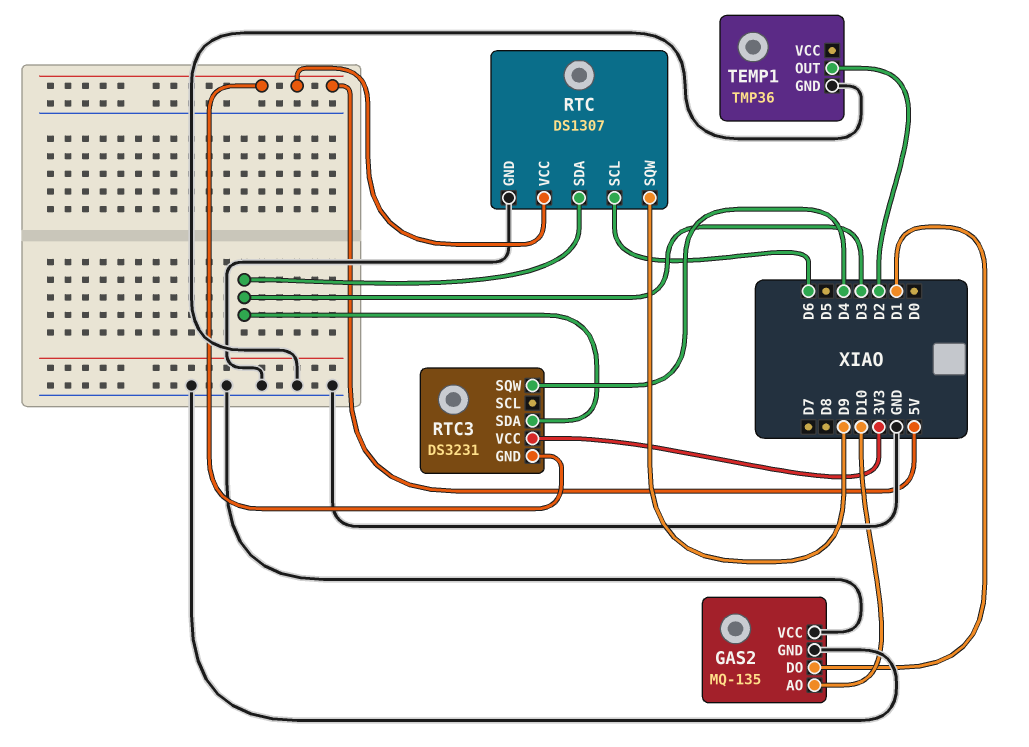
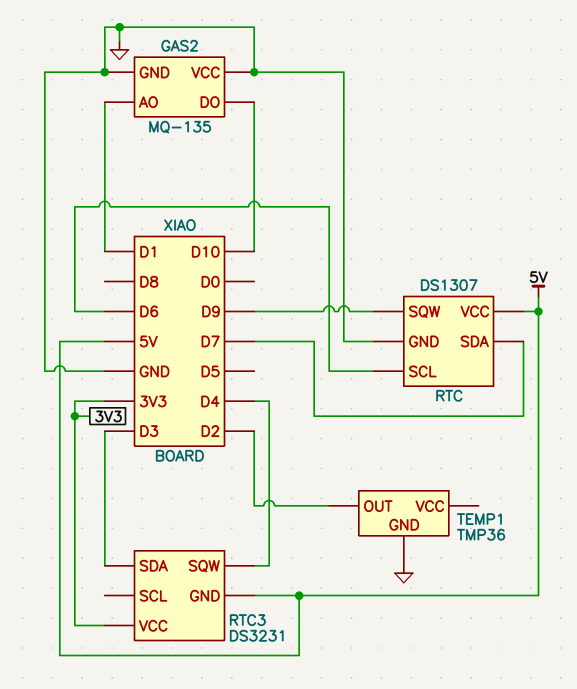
GAS2 pin AO: D10 -> D1
GAS2 pin DO: D1 -> D10
RTC pin SDA: D3 -> D7

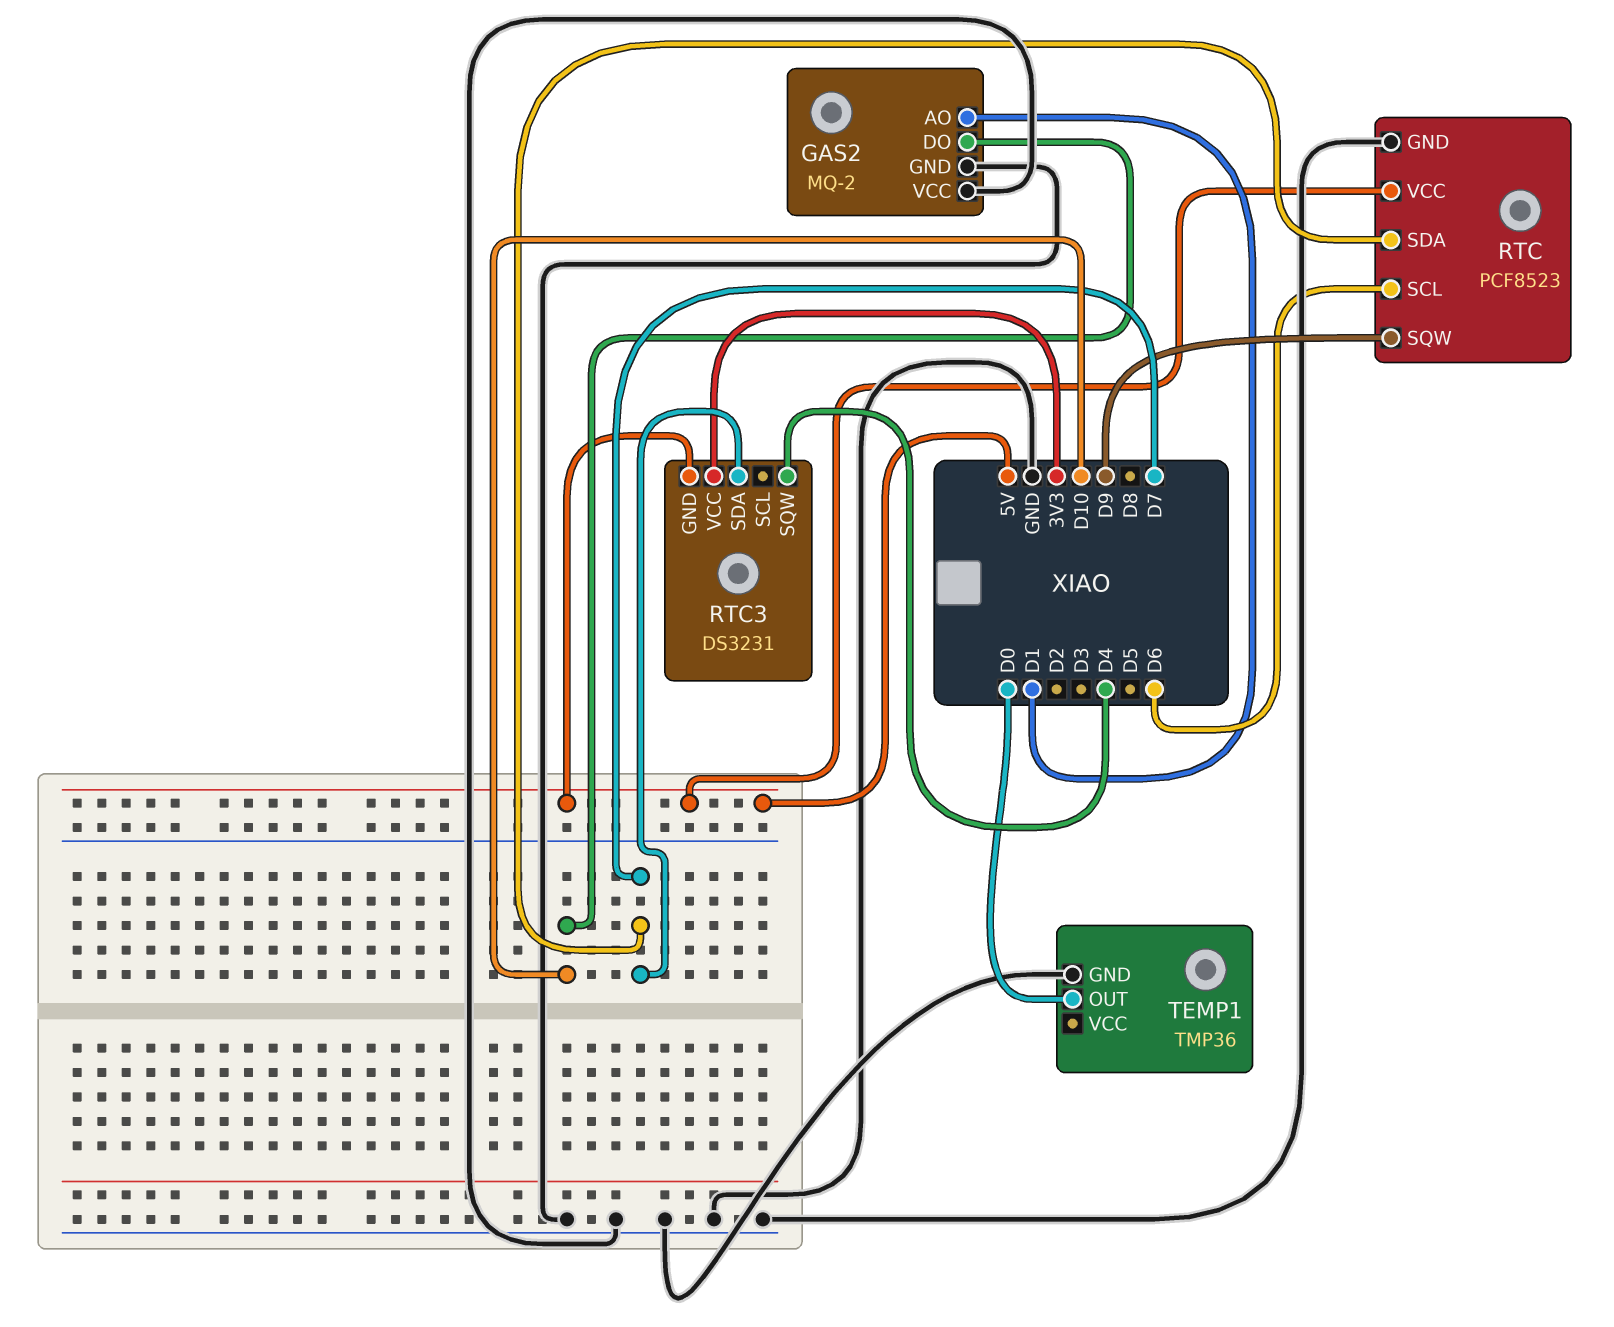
GAS2: MQ-135 -> MQ-2
RTC: DS1307 -> PCF8523
RTC3 pin SDA: D3 -> D7
TEMP1 pin OUT: D2 -> D0

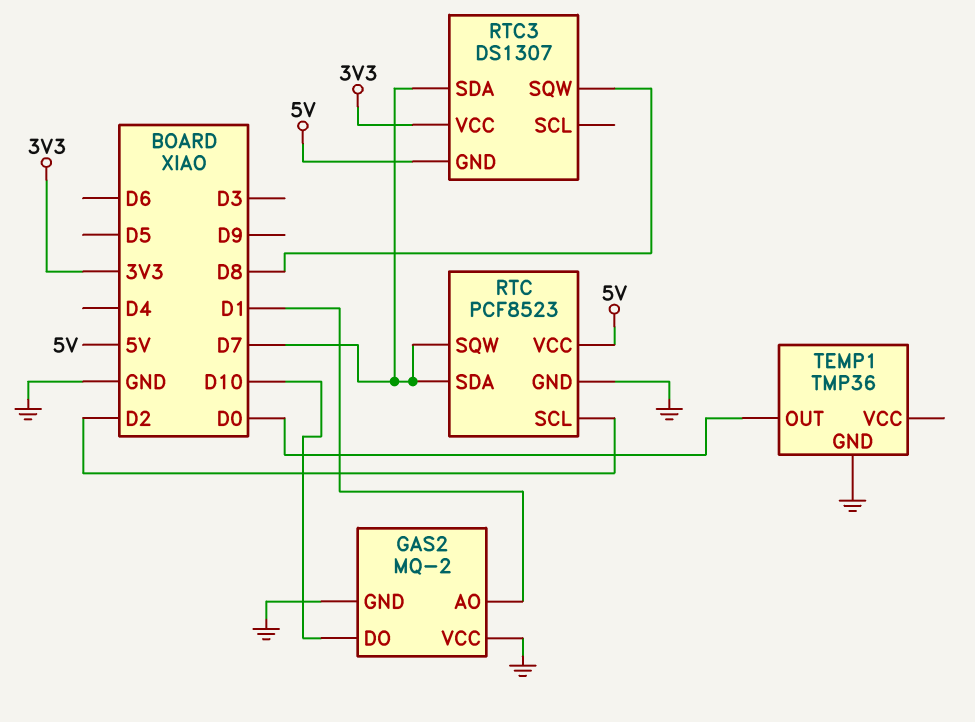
RTC pin SCL: D6 -> D2
RTC pin SQW: D9 -> D7
RTC3: DS3231 -> DS1307
RTC3 pin SQW: D4 -> D8

